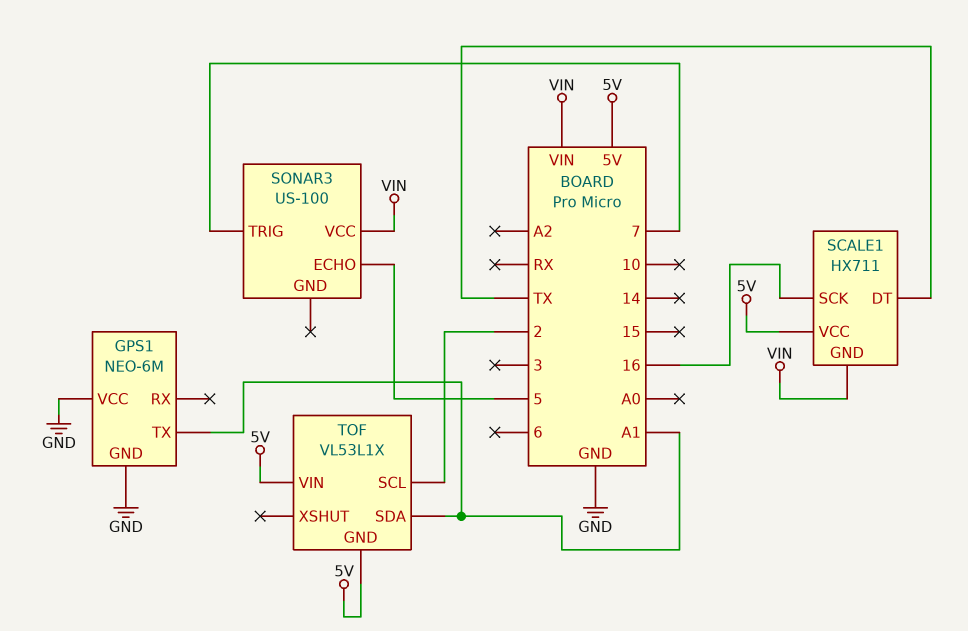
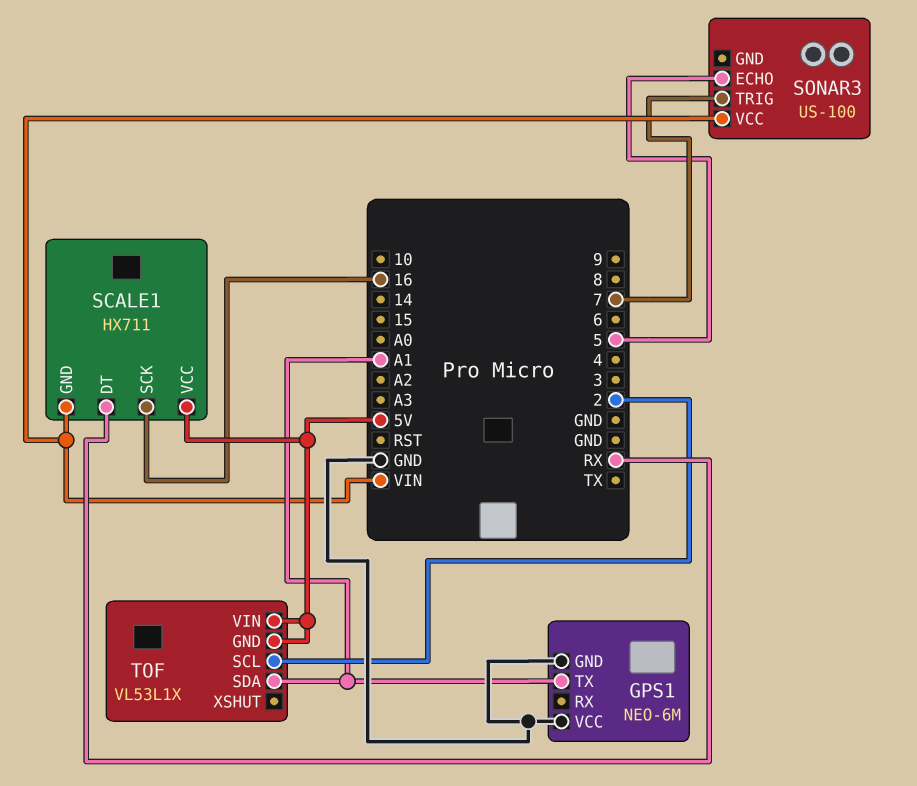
SCALE1 pin DT: TX -> RX

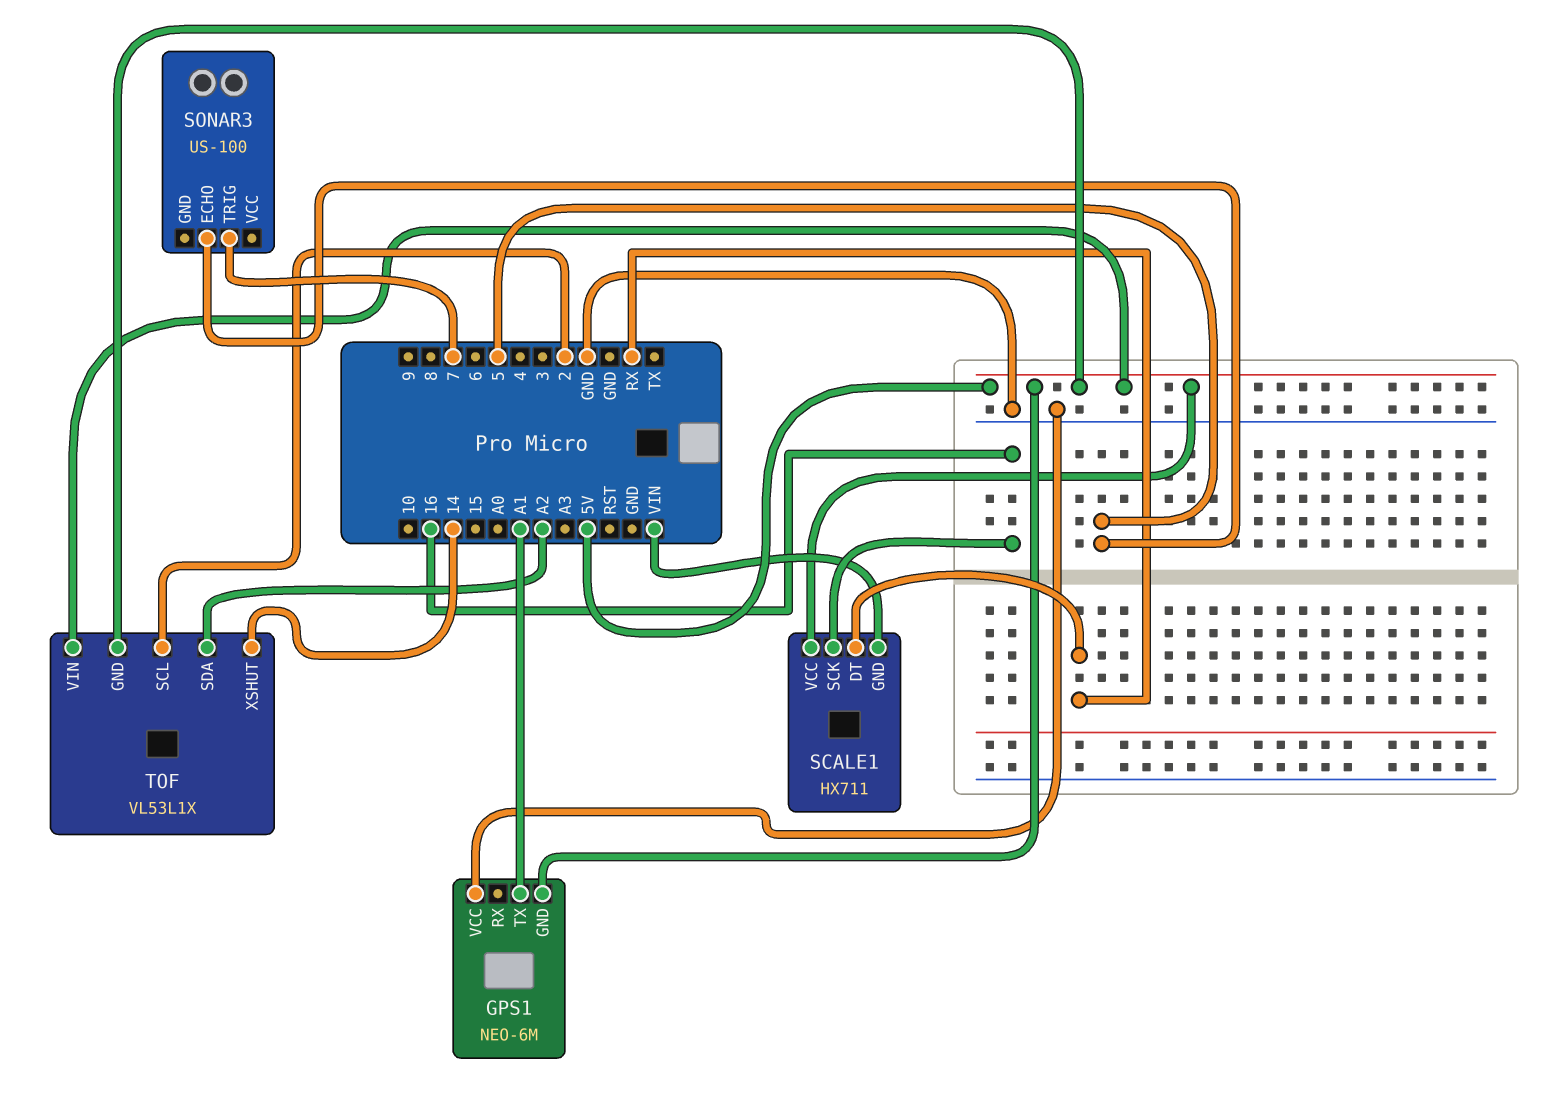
GPS1 pin GND: GND -> 5V
SONAR3 pin VCC: VIN -> none
TOF pin SDA: A1 -> A2
TOF pin XSHUT: none -> 14

